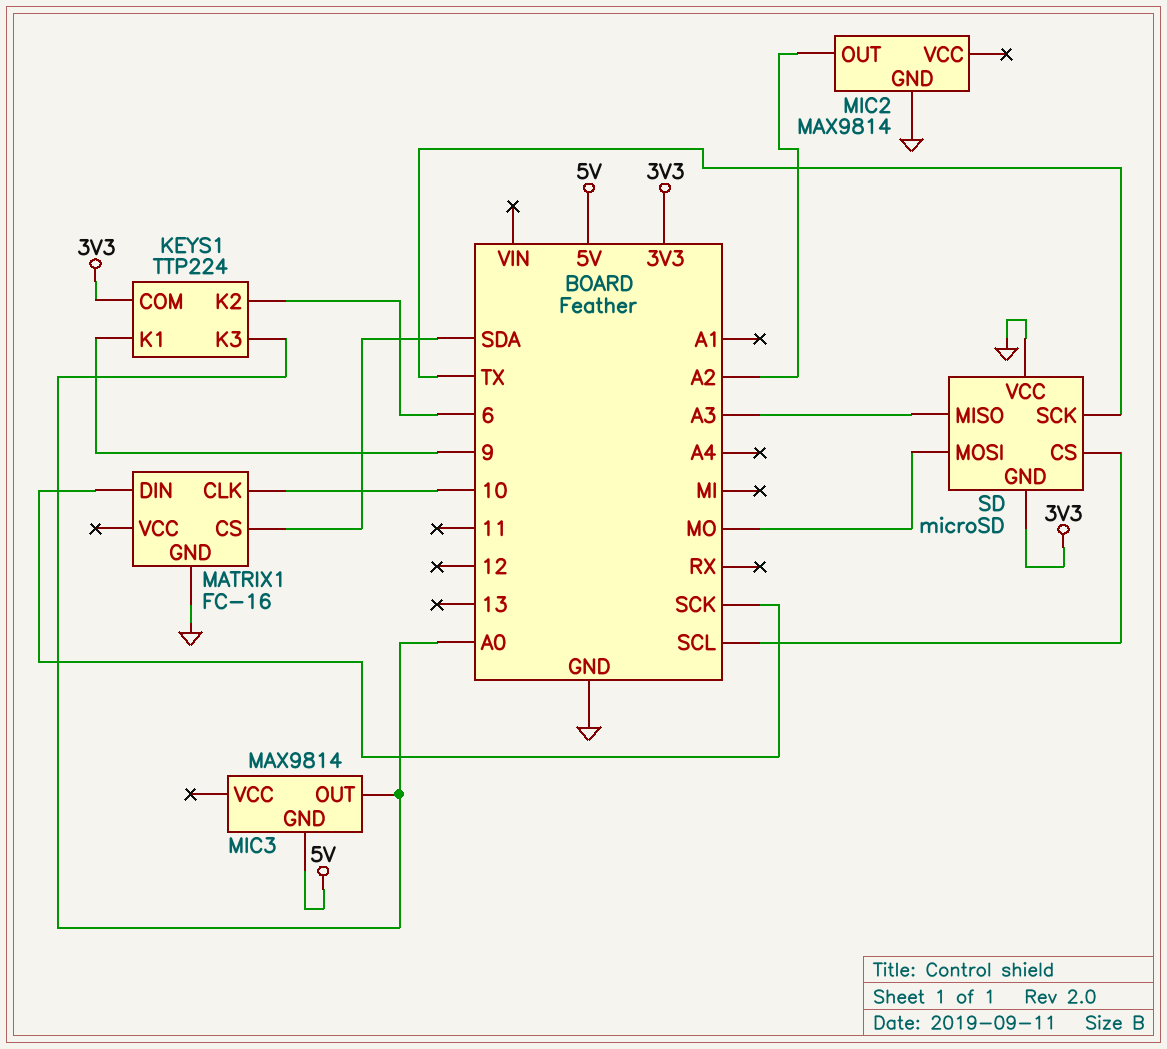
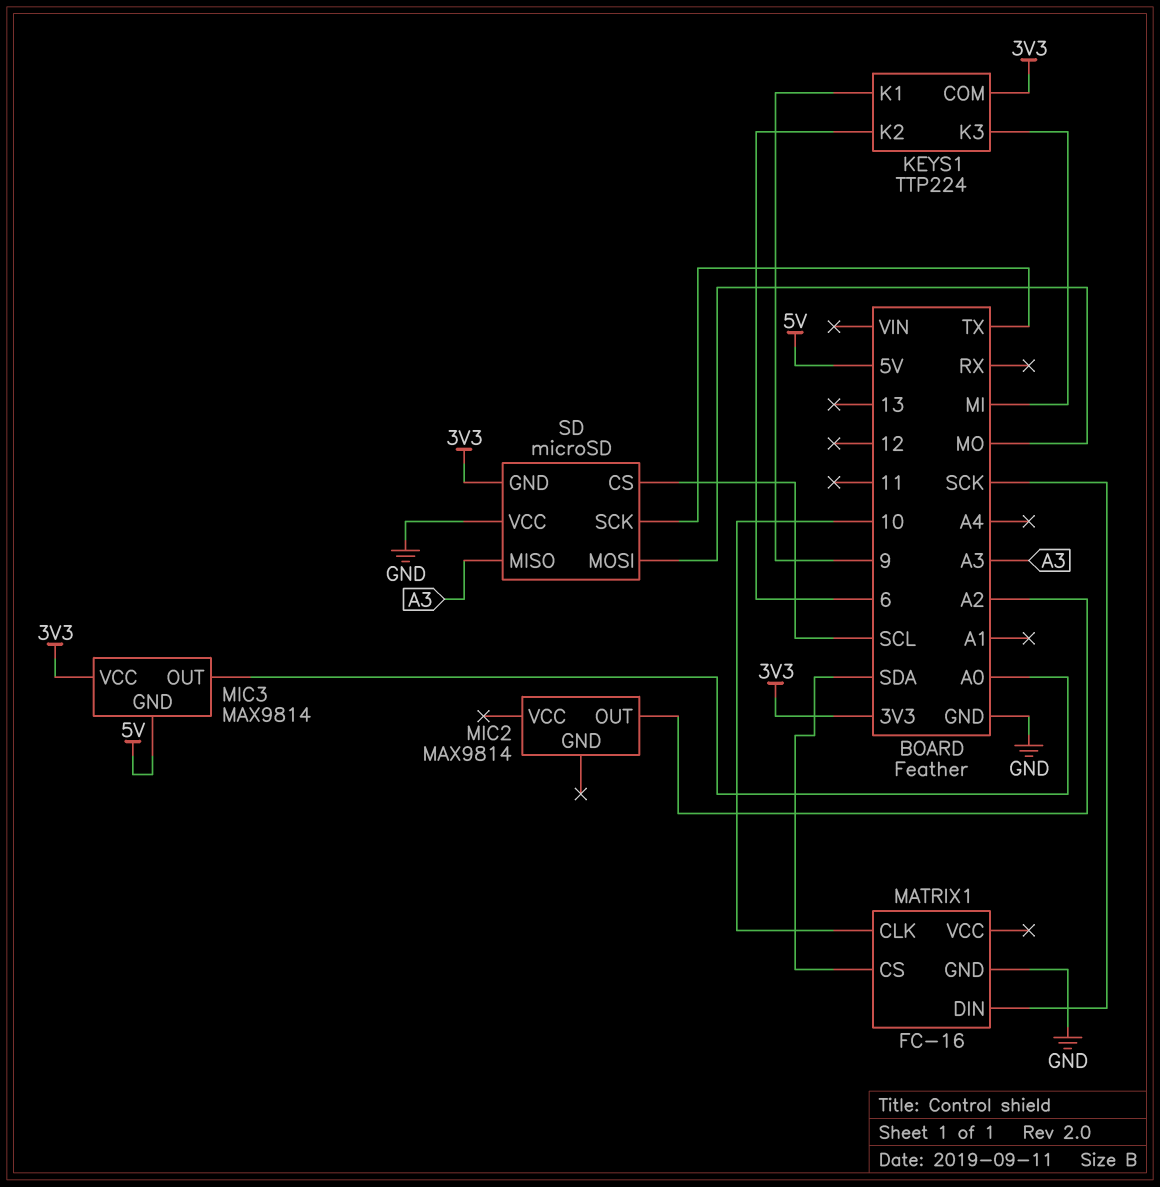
KEYS1 pin K3: A0 -> MI
MIC2 pin GND: GND -> none
MIC3 pin VCC: none -> 3V3

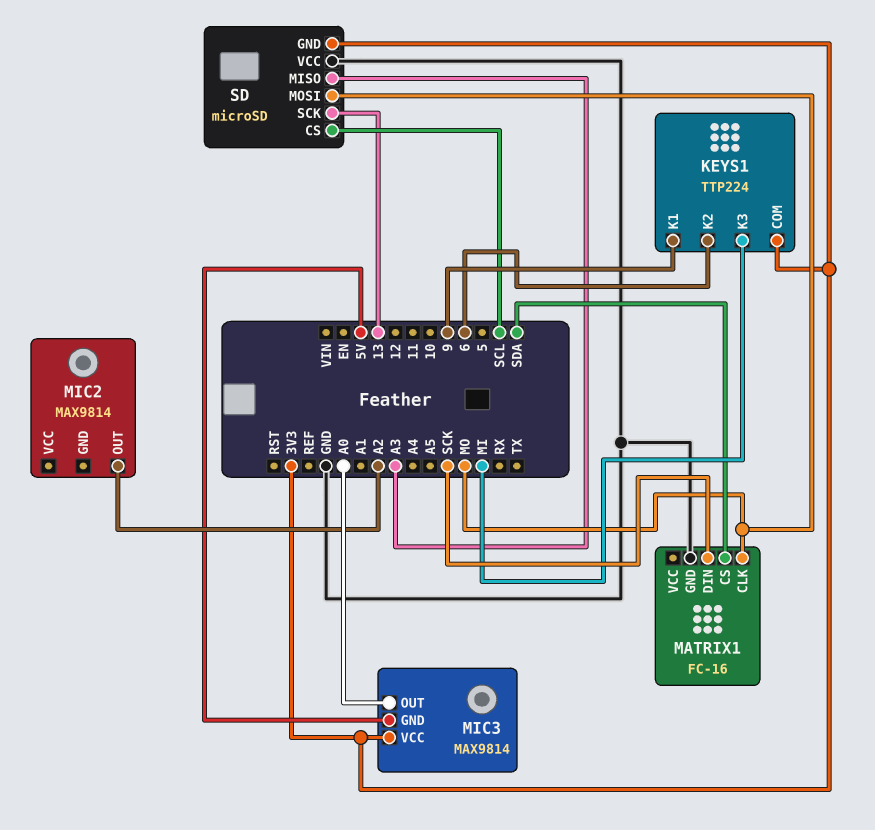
MATRIX1 pin CLK: 10 -> MO
SD pin SCK: TX -> 13

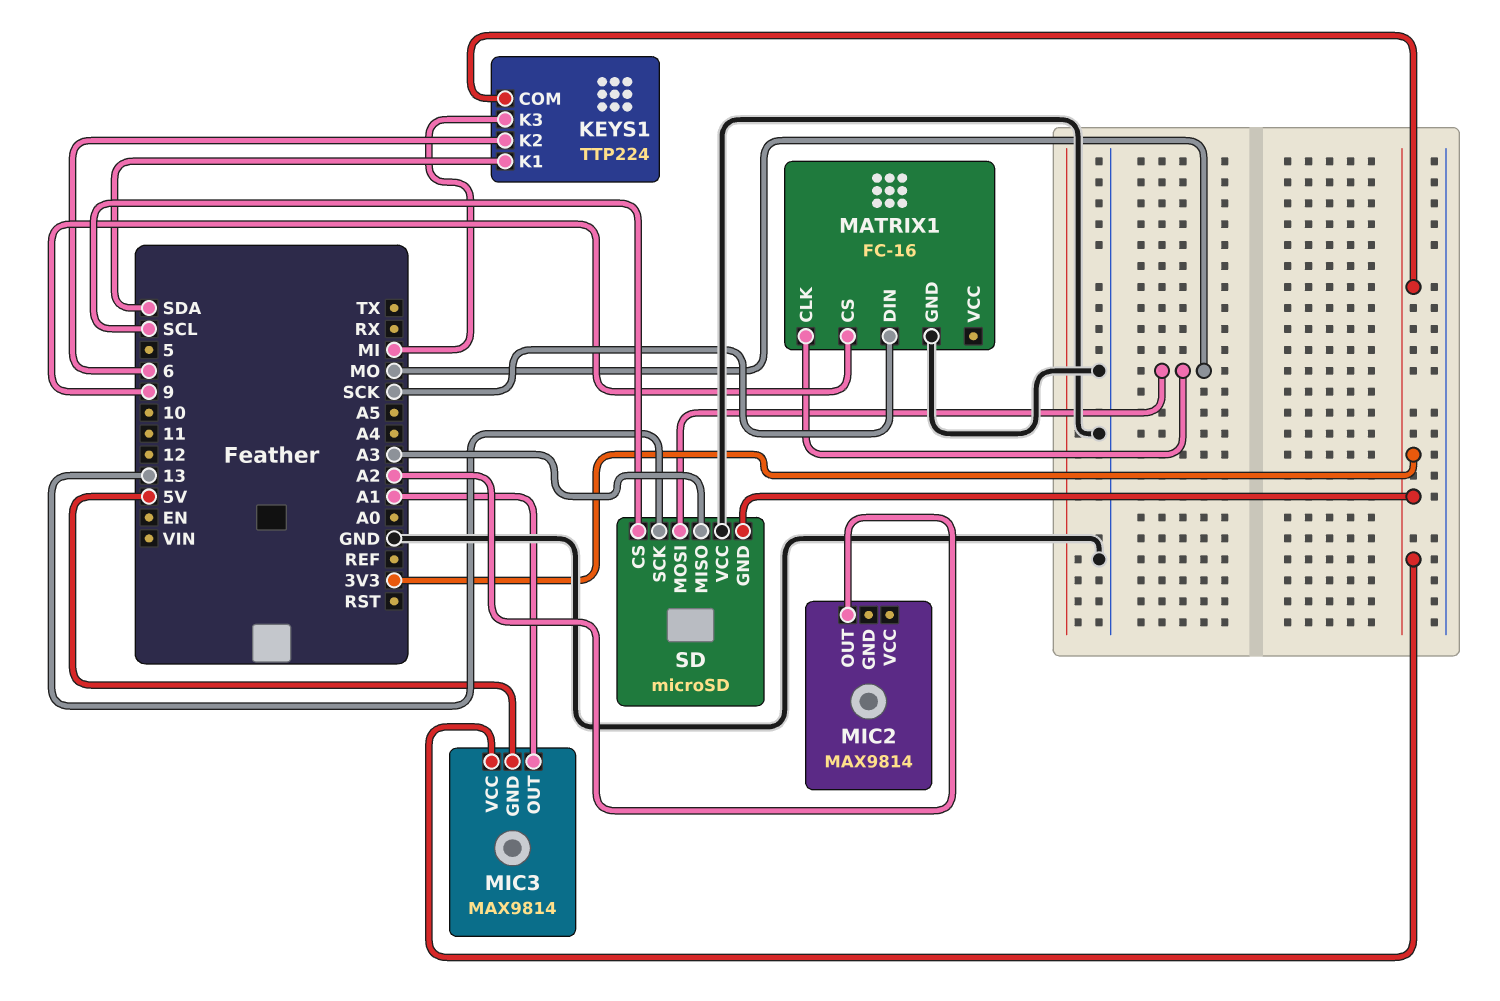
KEYS1 pin K1: 9 -> SDA
MATRIX1 pin CS: SDA -> 9
MIC3 pin OUT: A0 -> A1

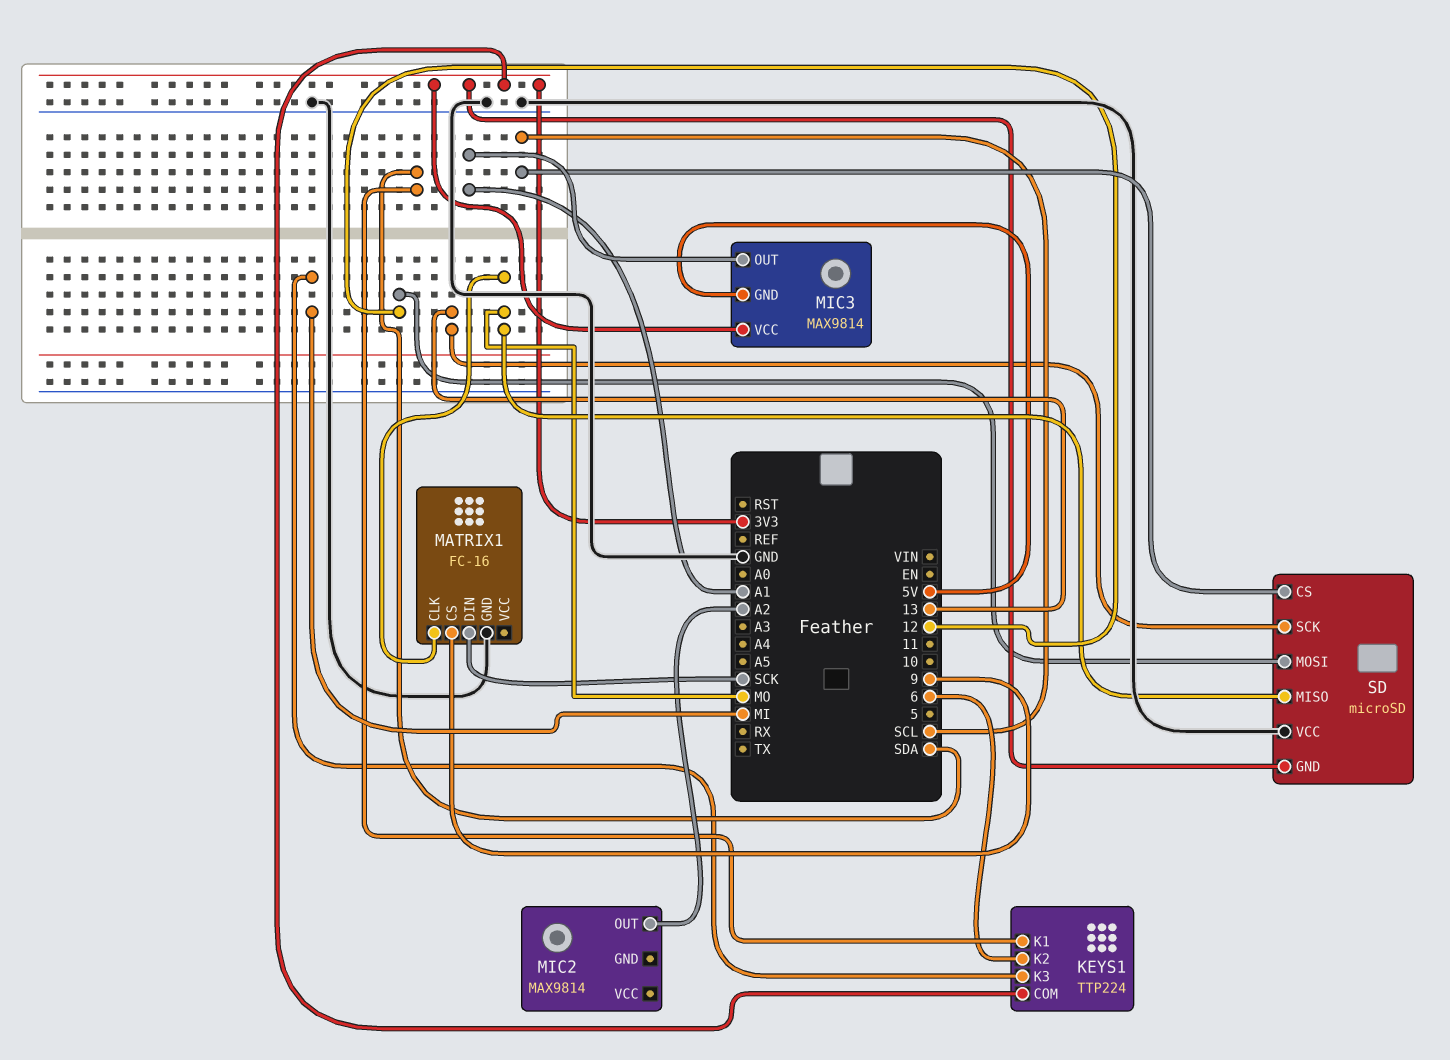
SD pin MISO: A3 -> MO
SD pin MOSI: MO -> 12

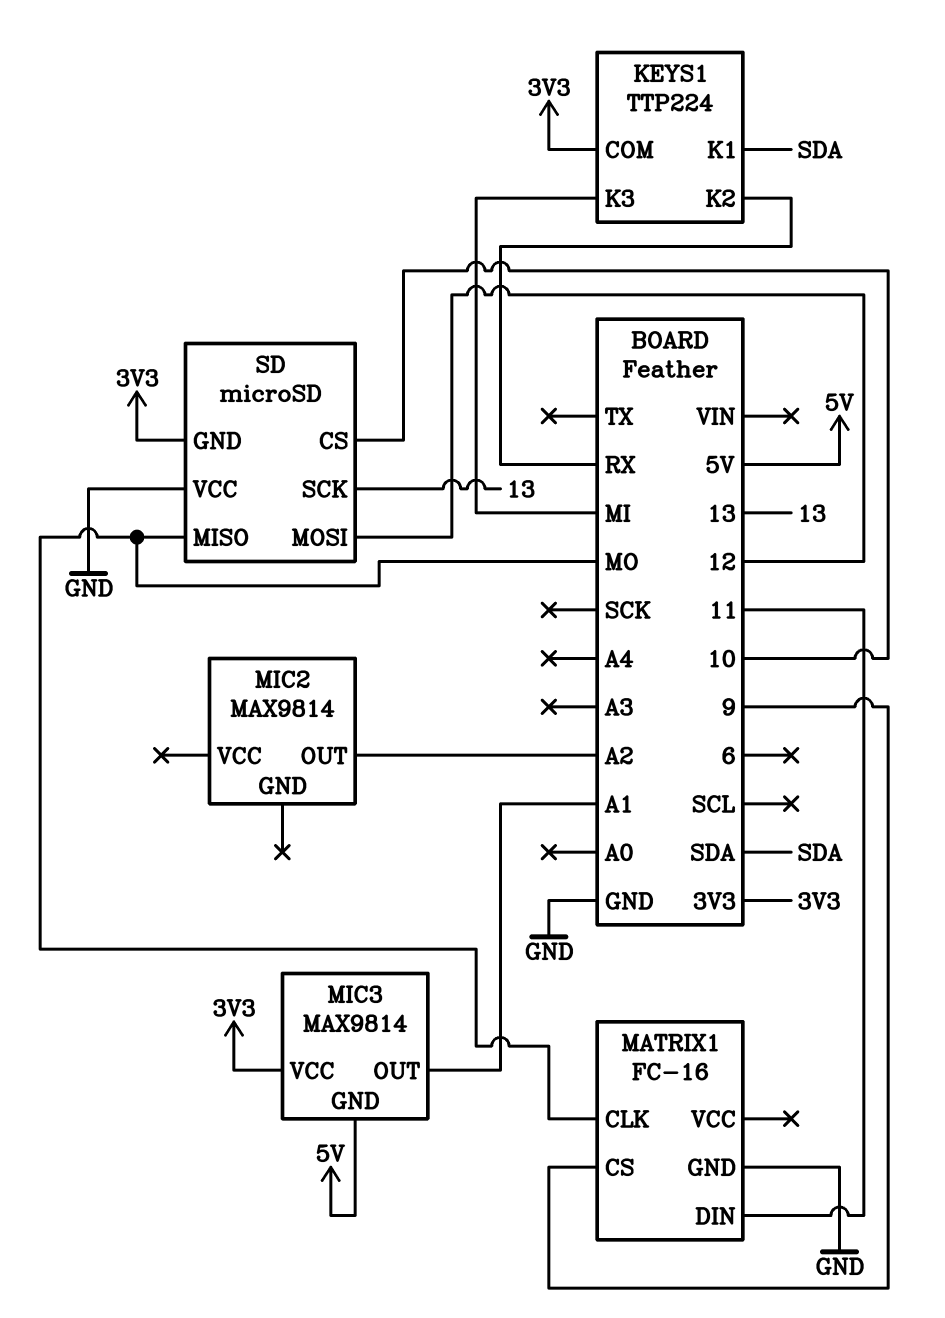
KEYS1 pin K2: 6 -> RX
MATRIX1 pin DIN: SCK -> 11
SD pin CS: SCL -> 10

